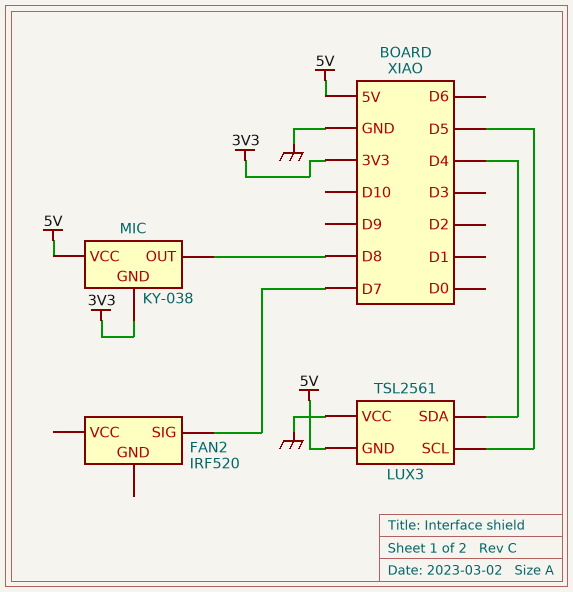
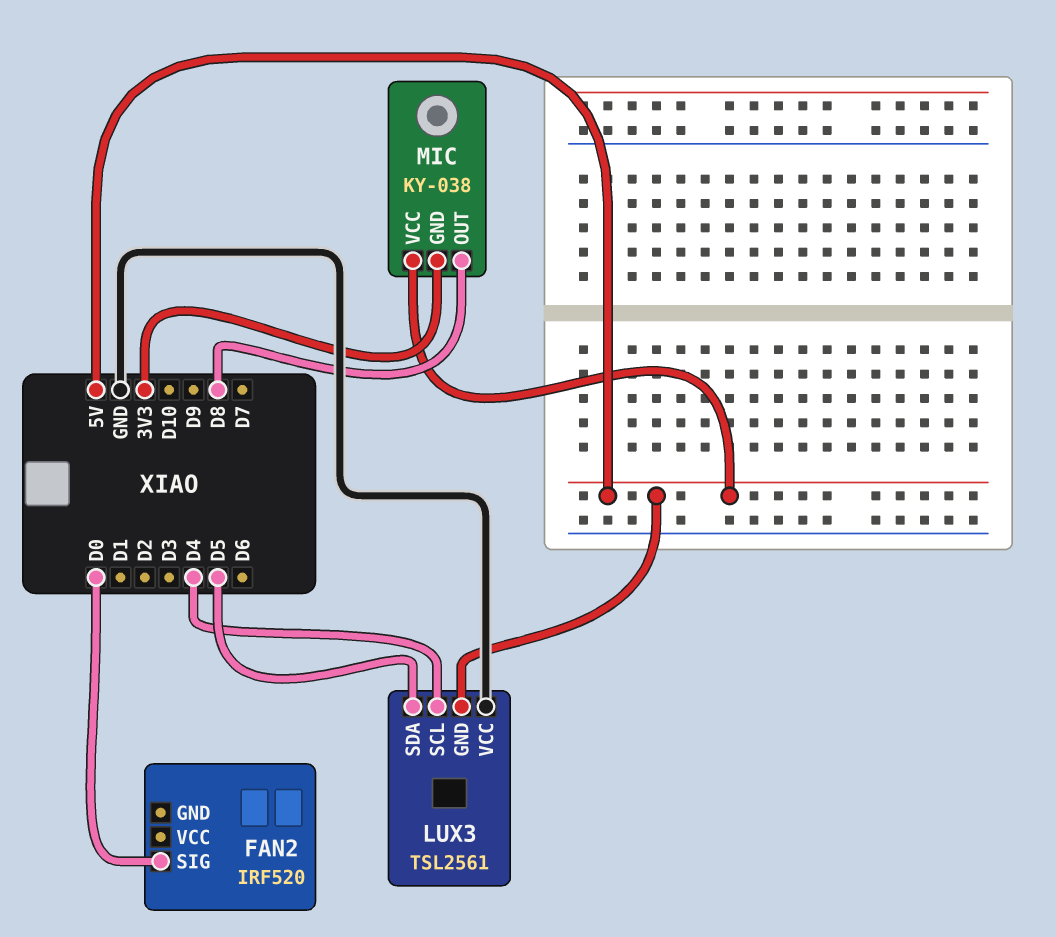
FAN2 pin SIG: D7 -> D0
LUX3 pin SCL: D5 -> D4
LUX3 pin SDA: D4 -> D5

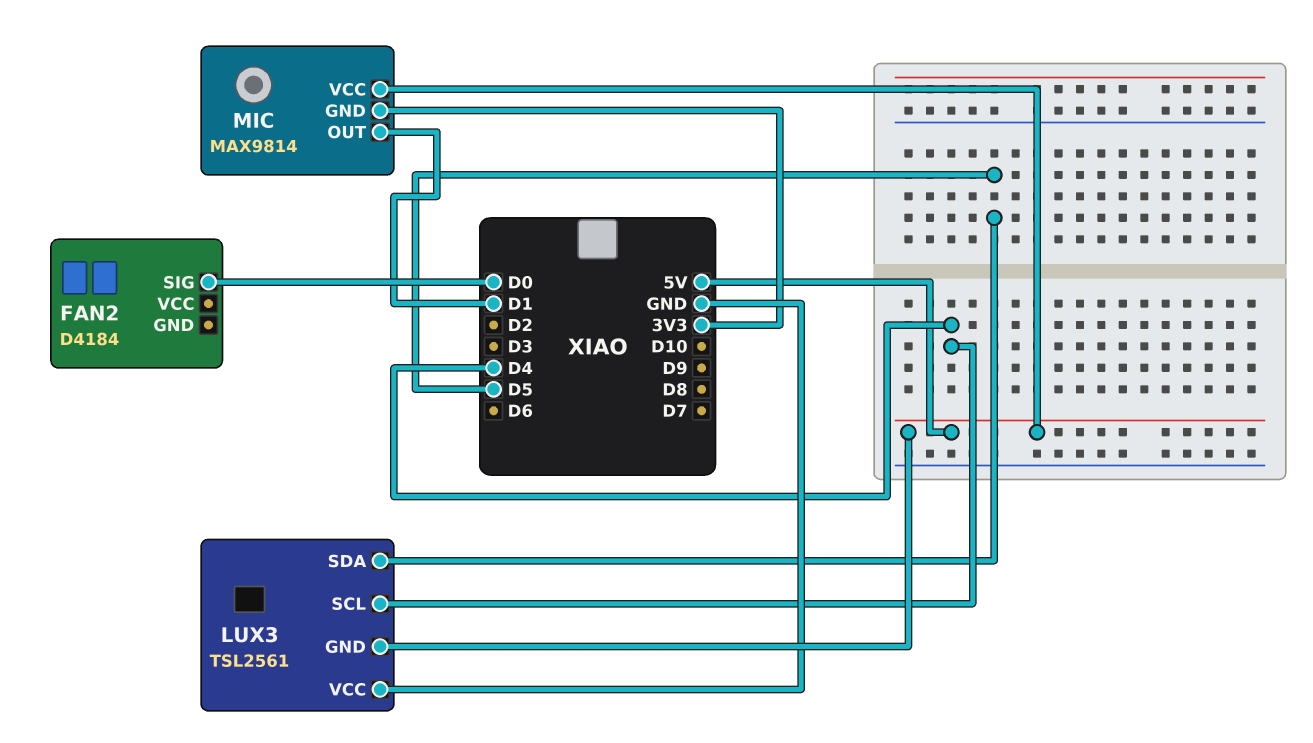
FAN2: IRF520 -> D4184
MIC: KY-038 -> MAX9814
MIC pin OUT: D8 -> D1

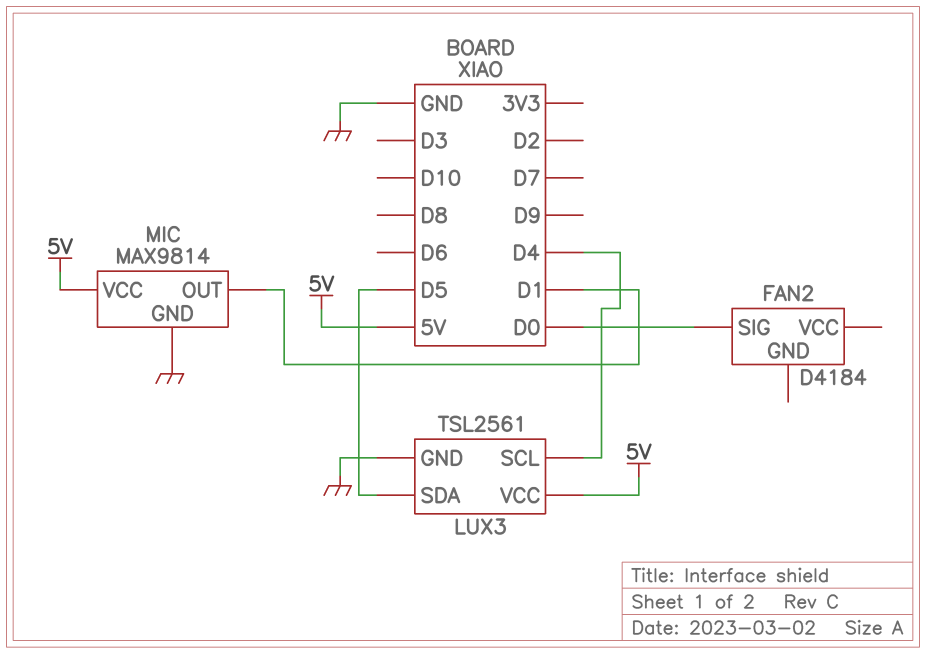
LUX3 pin GND: 5V -> GND
LUX3 pin VCC: GND -> 5V
MIC pin GND: 3V3 -> GND

